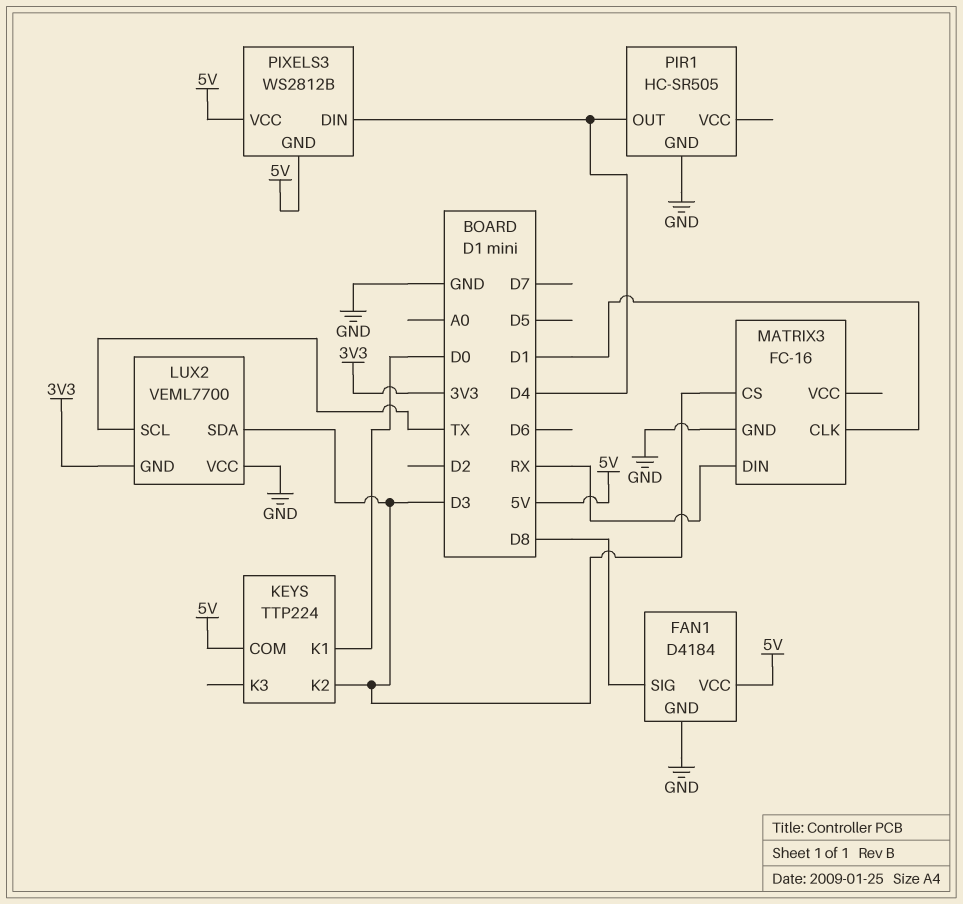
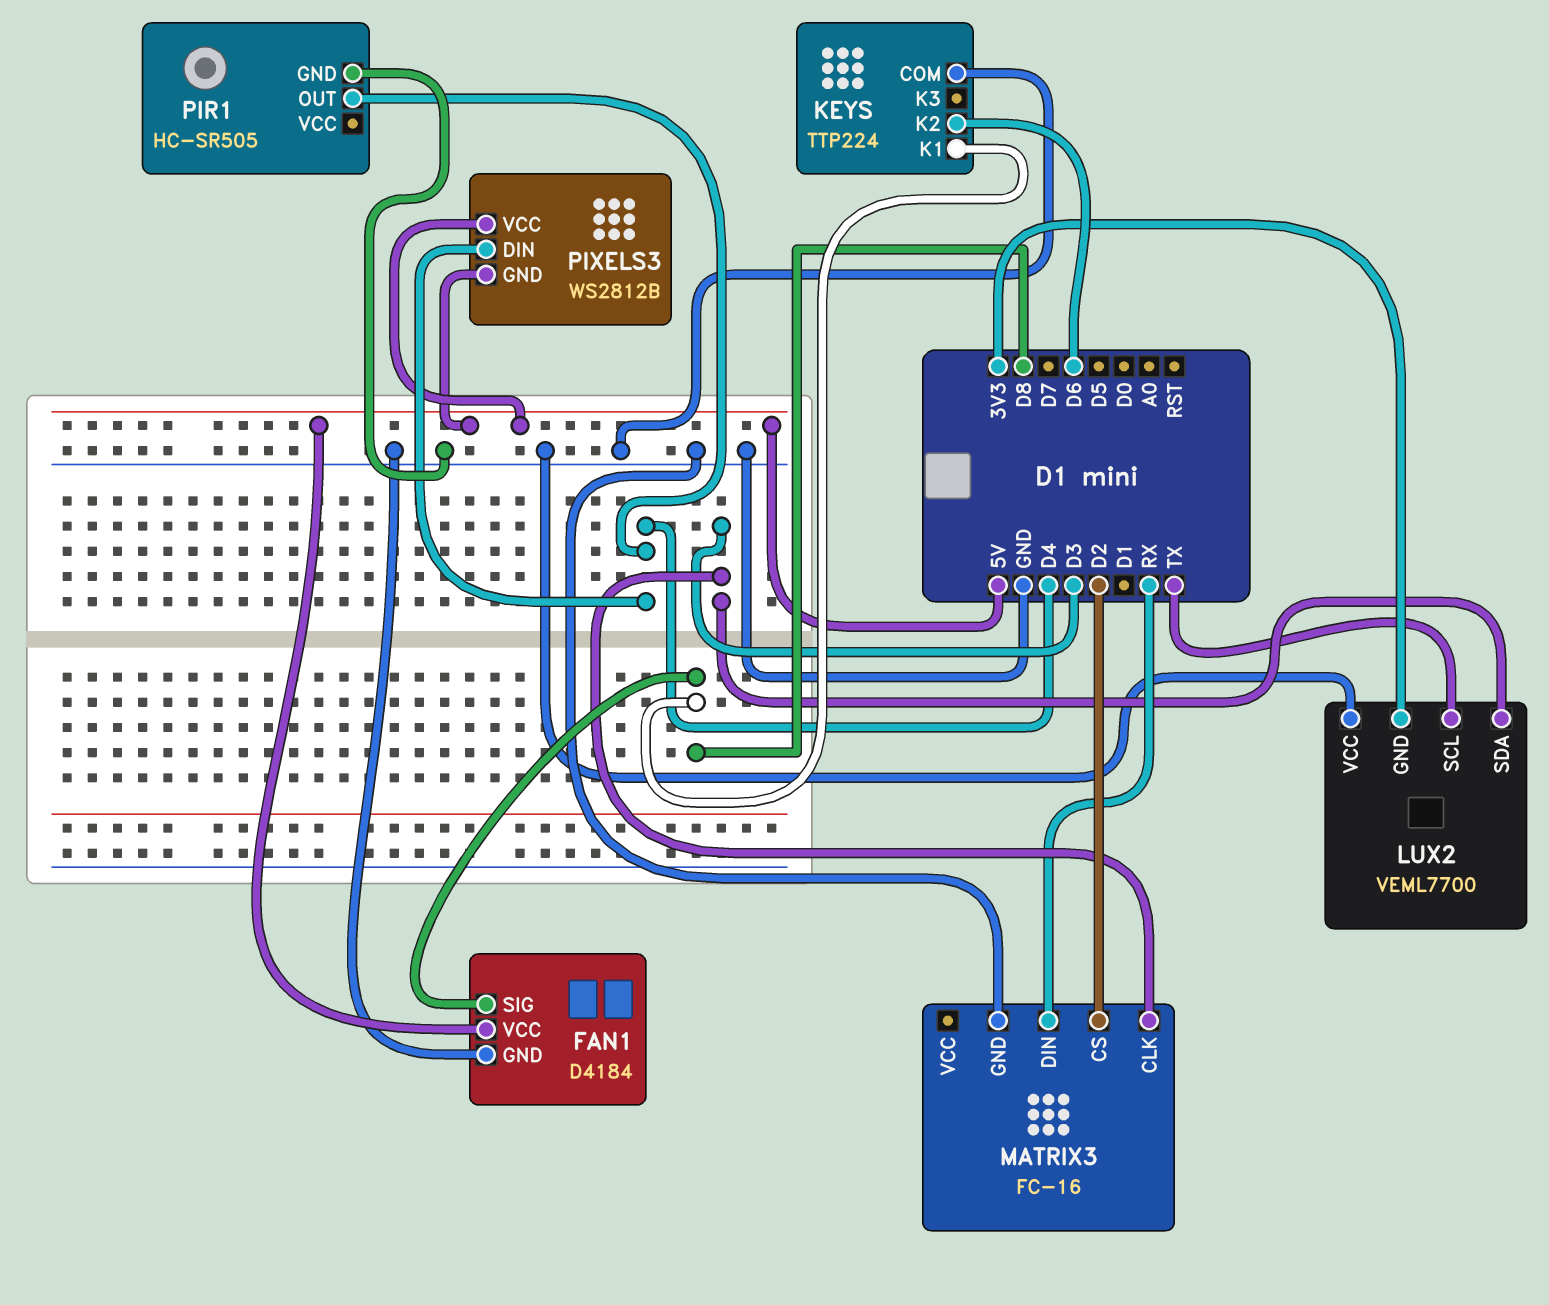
KEYS pin COM: 5V -> GND
KEYS pin K1: D0 -> D8
KEYS pin K2: D3 -> D6
MATRIX3 pin CLK: D1 -> D3
MATRIX3 pin CS: D3 -> D2

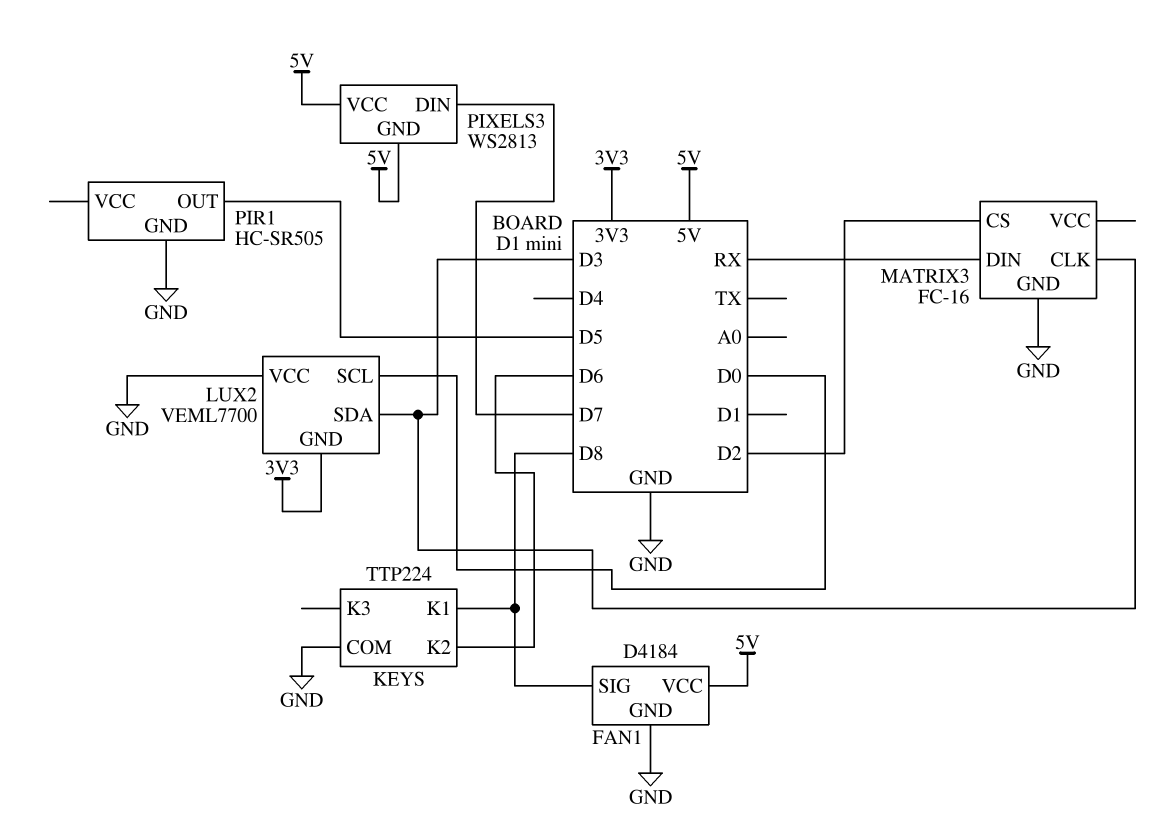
LUX2 pin SCL: TX -> D0
PIR1 pin OUT: D4 -> D5
PIXELS3: WS2812B -> WS2813
PIXELS3 pin DIN: D4 -> D7

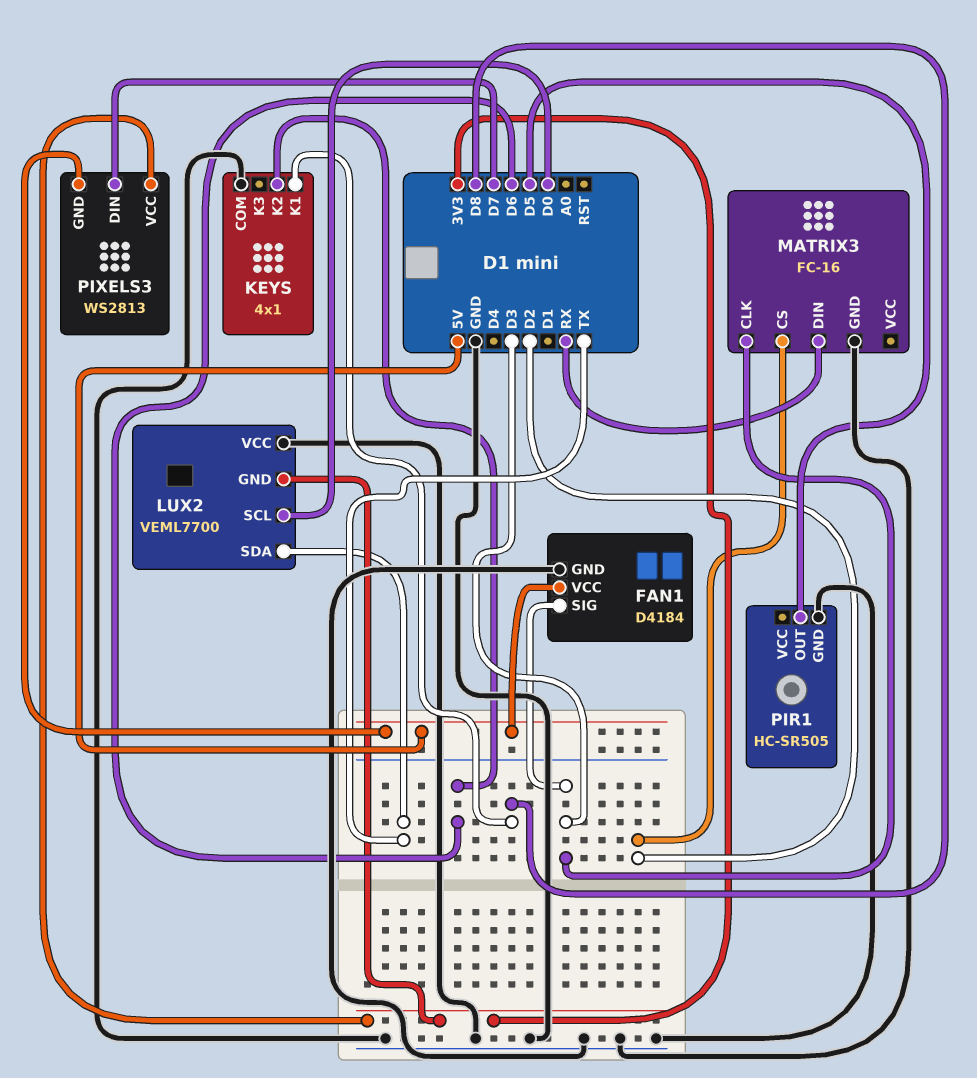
FAN1 pin SIG: D8 -> D3
KEYS: TTP224 -> 4x1
LUX2 pin SDA: D3 -> TX
PIXELS3 pin VCC: 5V -> 3V3

